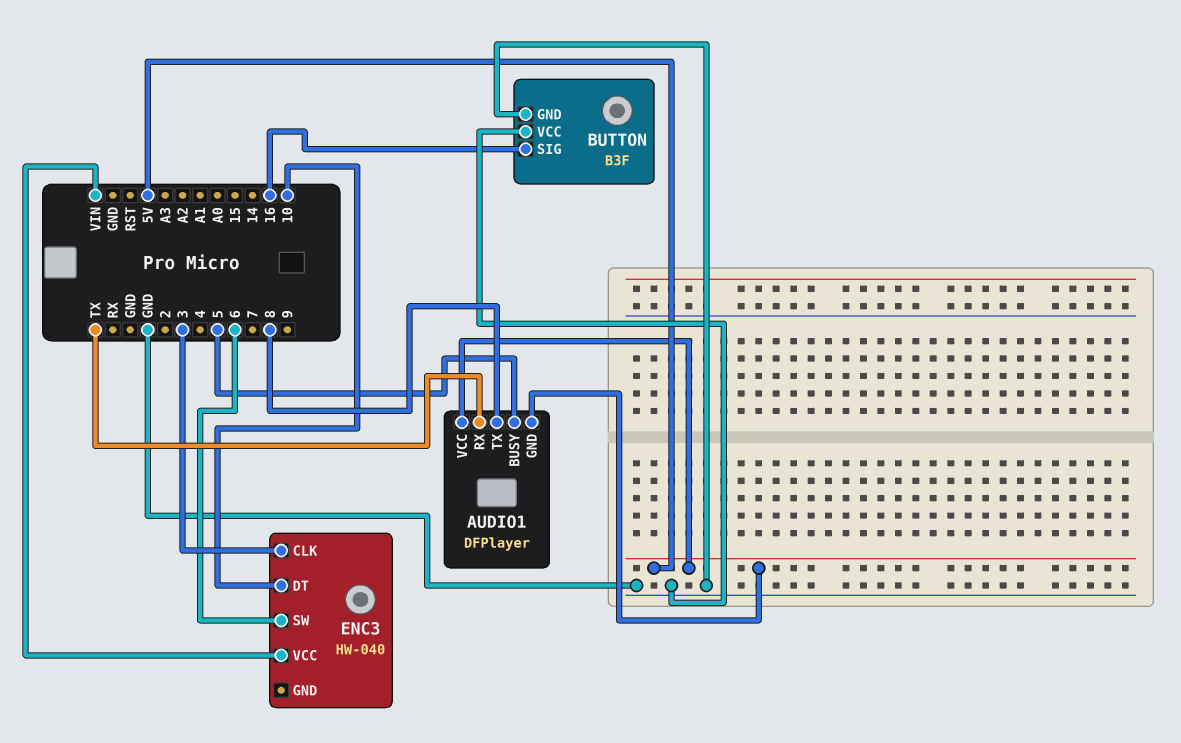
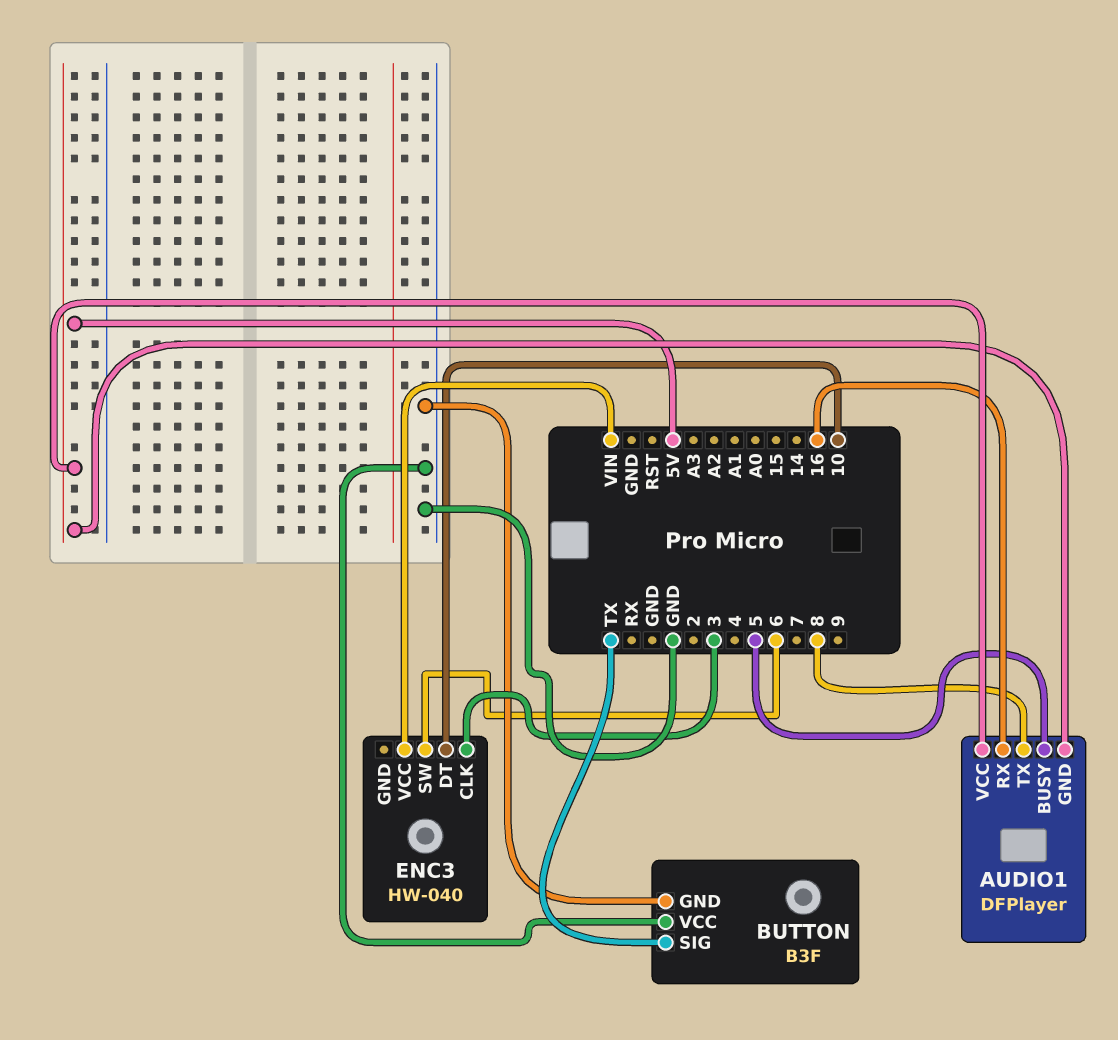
AUDIO1 pin RX: TX -> 16
BUTTON pin SIG: 16 -> TX

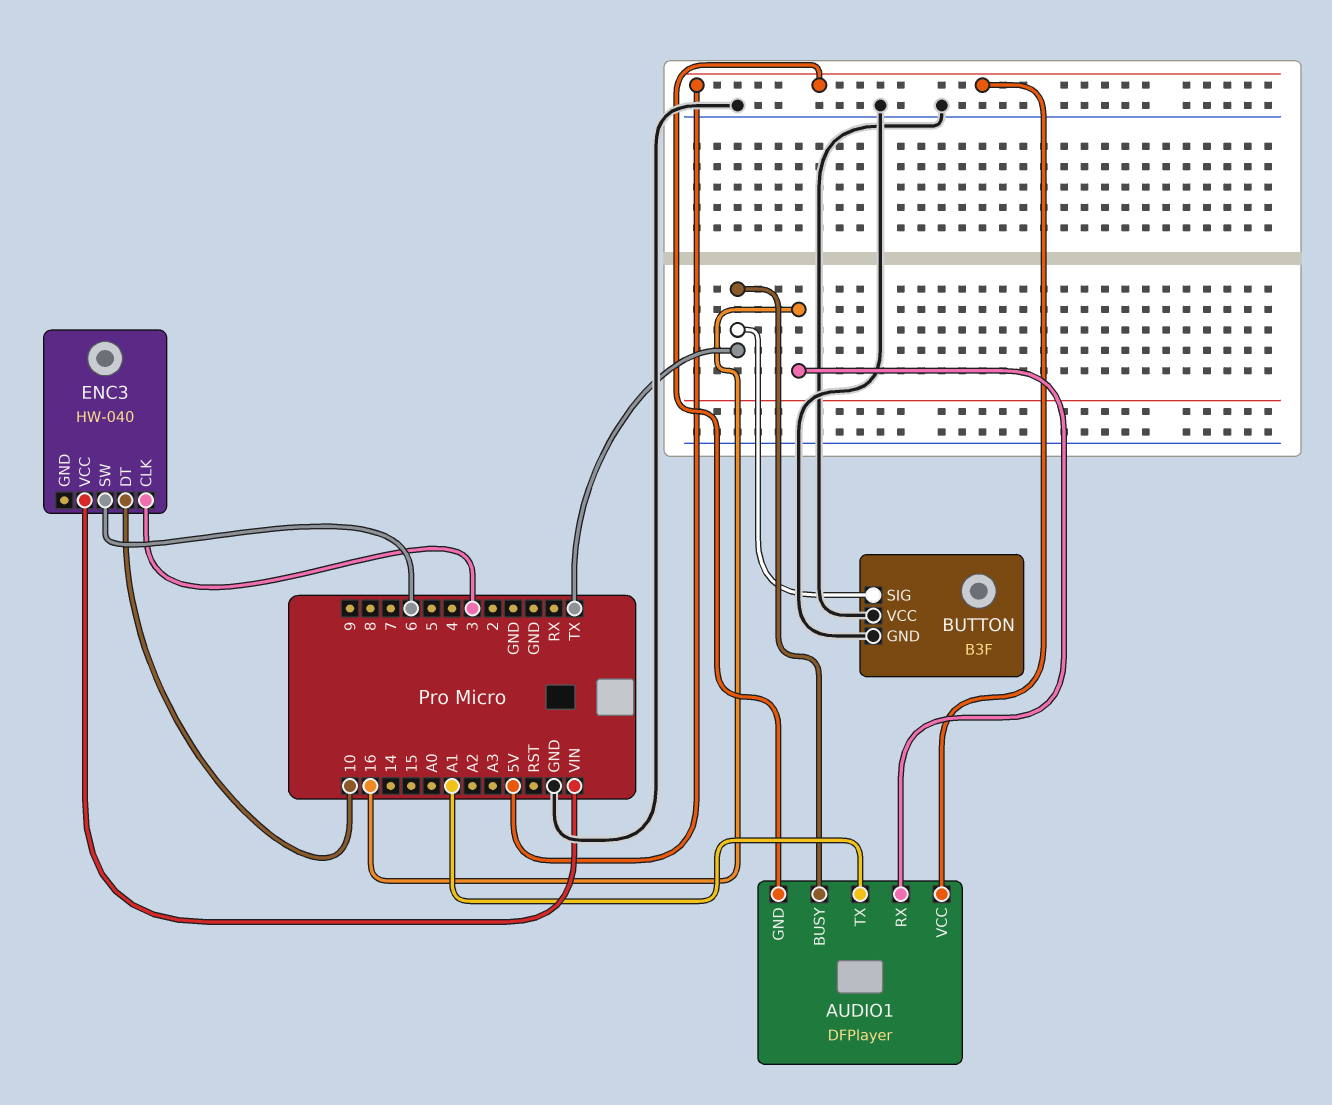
AUDIO1 pin BUSY: 5 -> TX
AUDIO1 pin TX: 8 -> A1

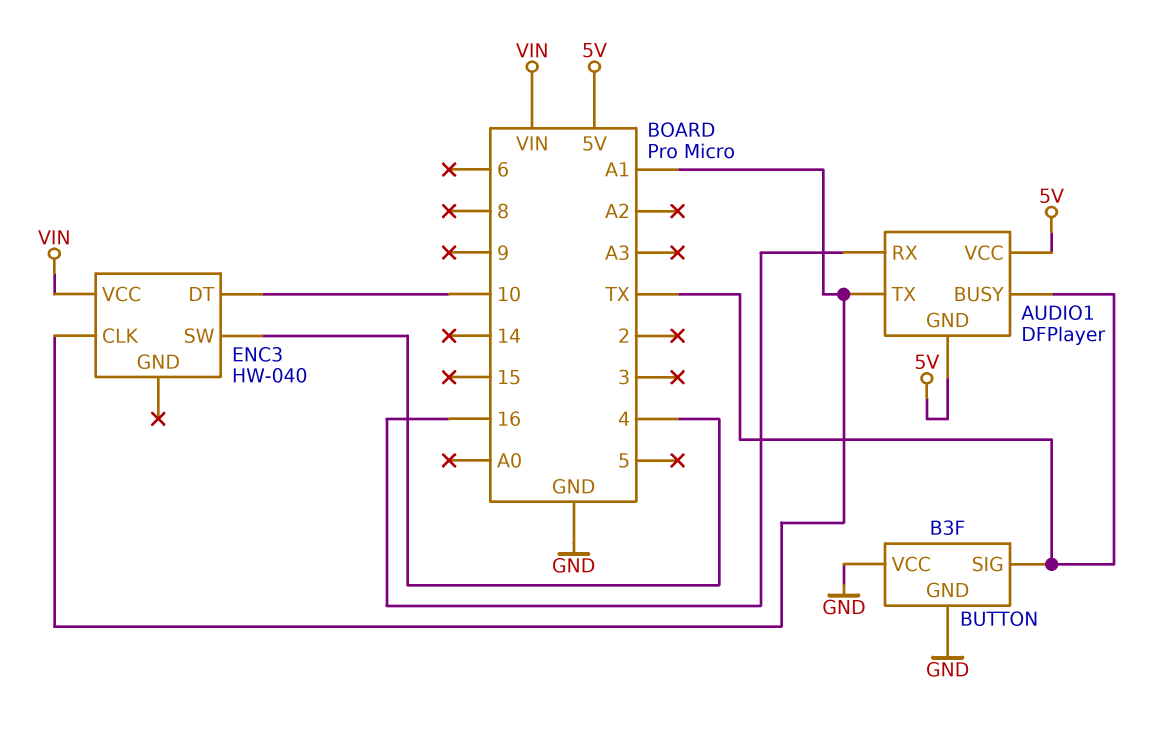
ENC3 pin CLK: 3 -> A1
ENC3 pin SW: 6 -> 4

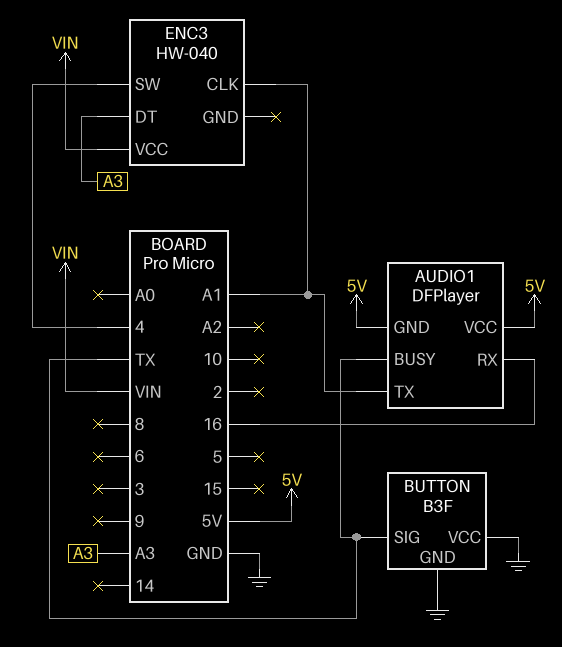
ENC3 pin DT: 10 -> A3

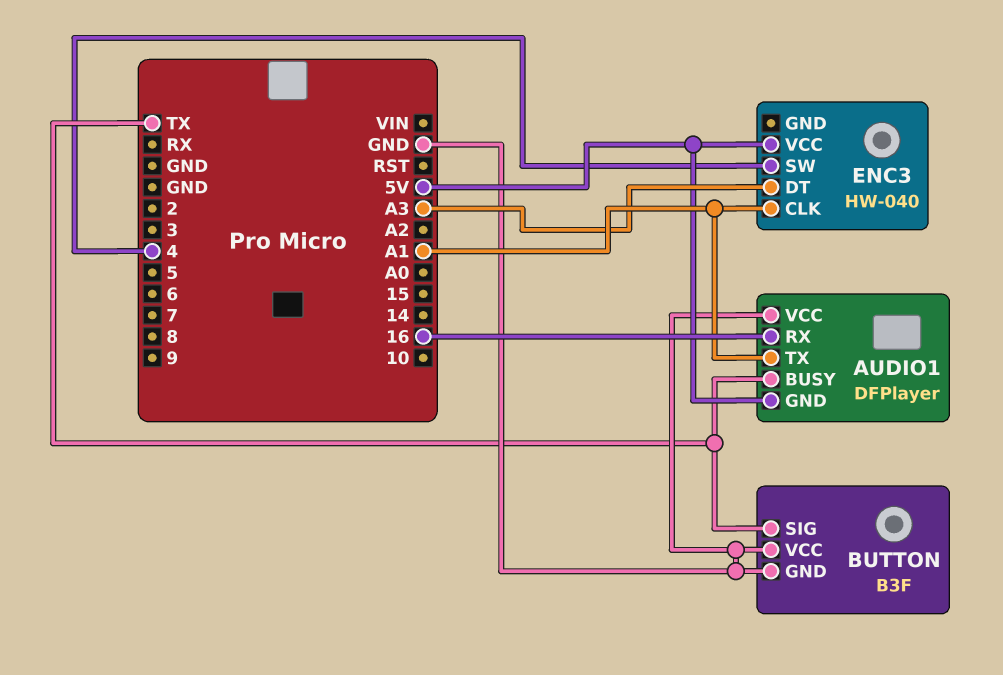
AUDIO1 pin VCC: 5V -> GND
ENC3 pin VCC: VIN -> 5V

